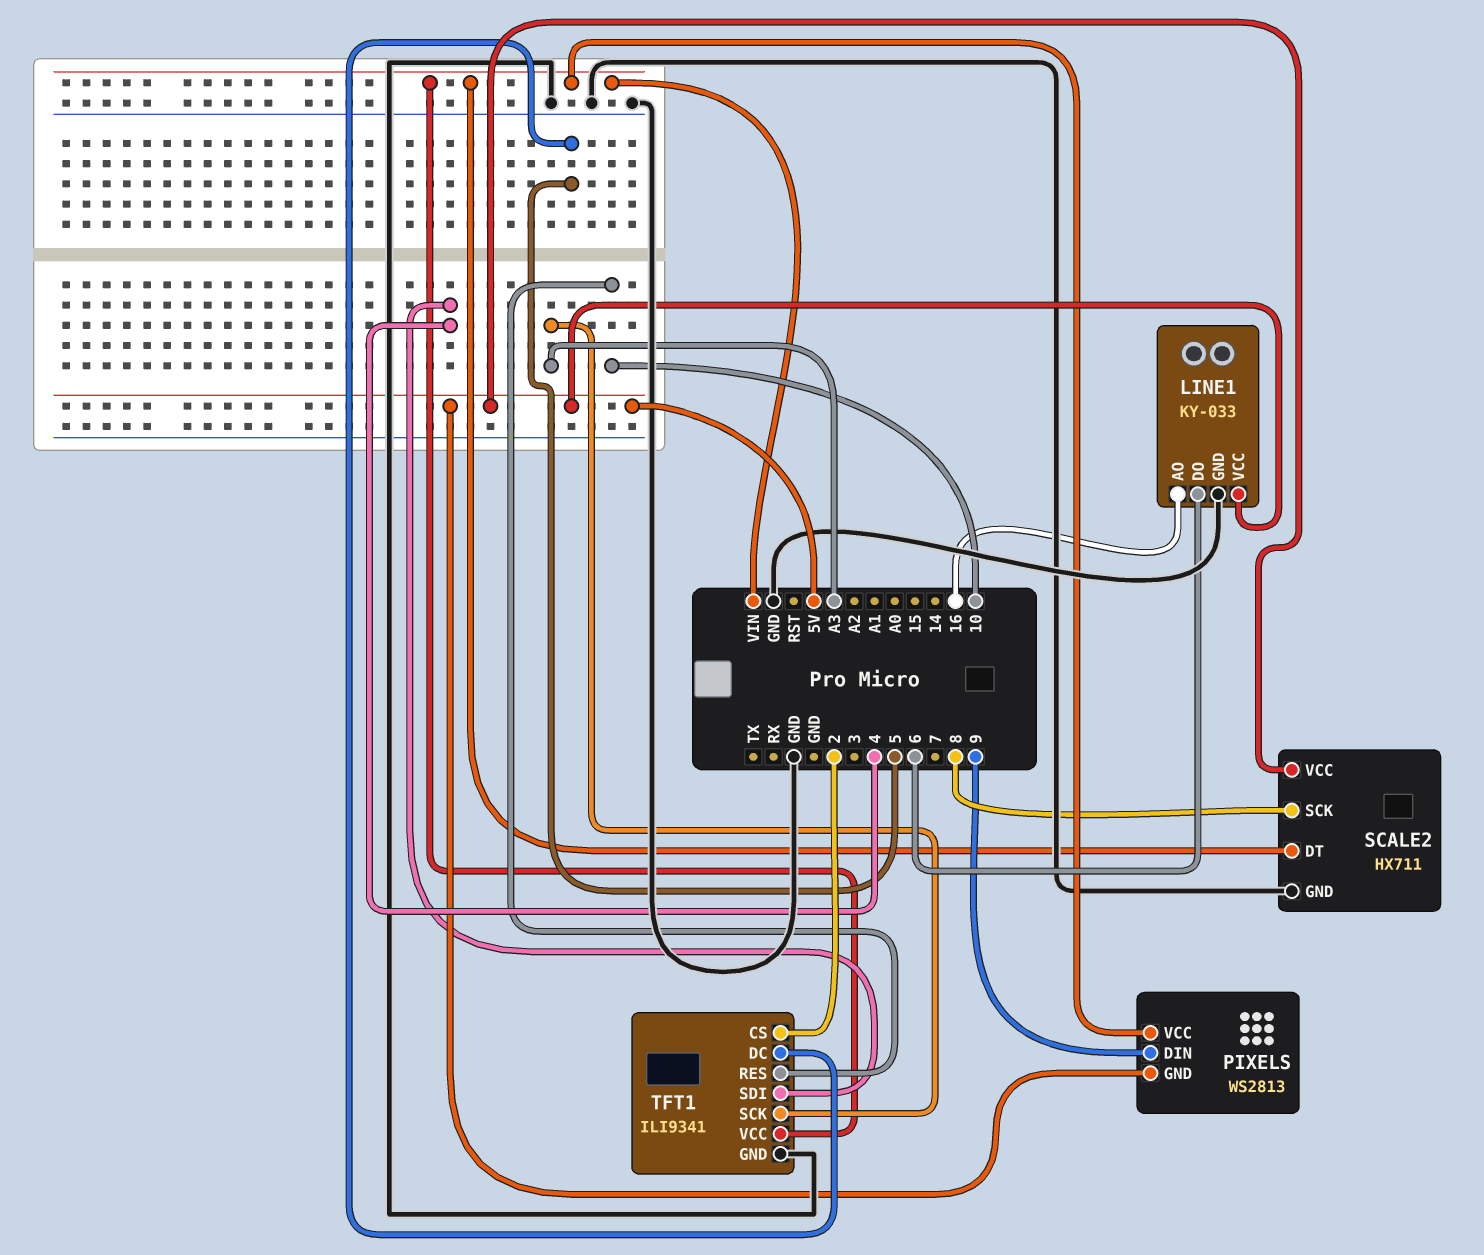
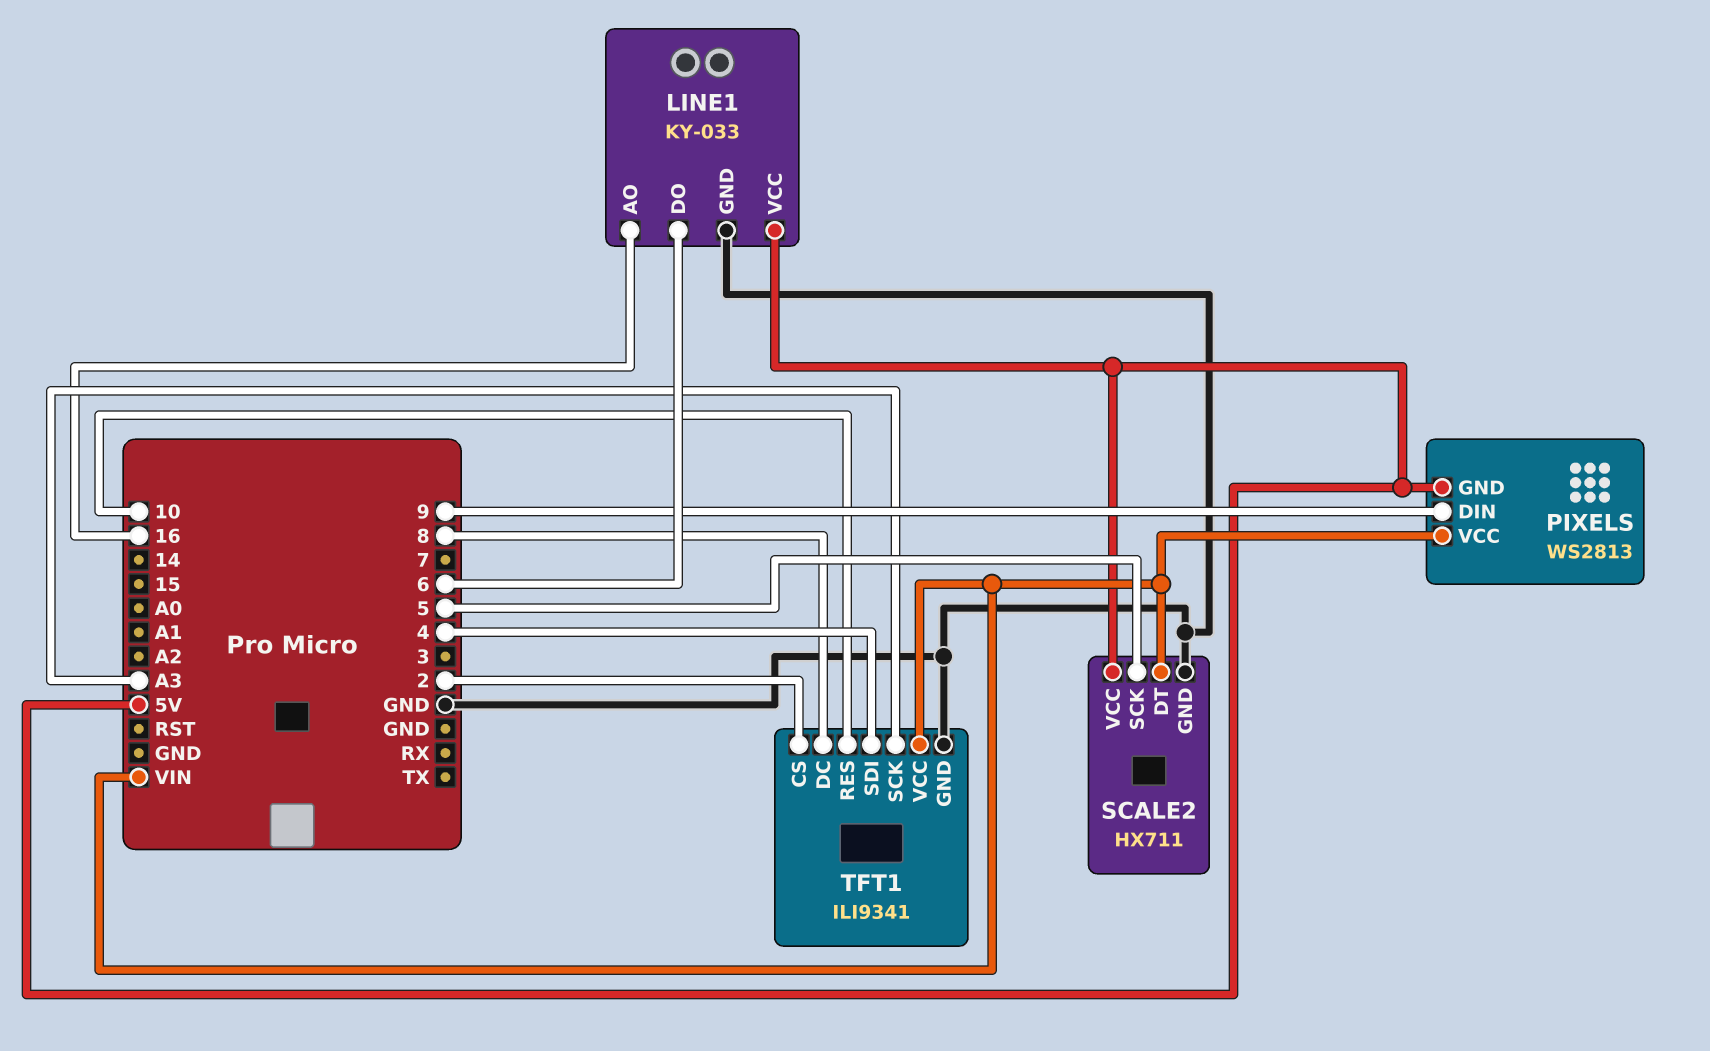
SCALE2 pin SCK: 8 -> 5
TFT1 pin DC: 5 -> 8

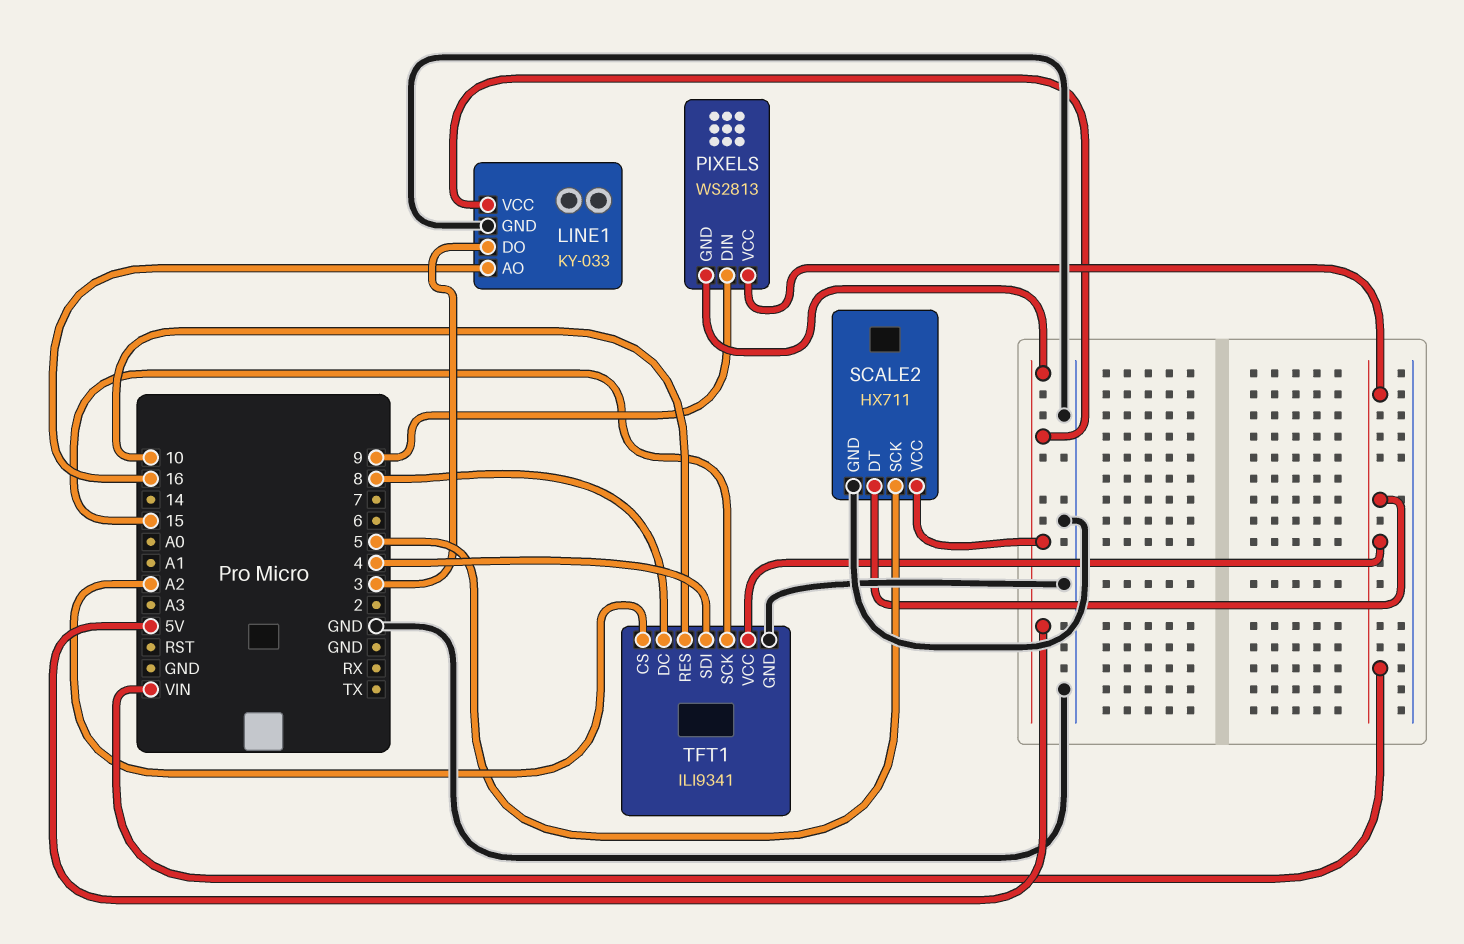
LINE1 pin DO: 6 -> 3
TFT1 pin CS: 2 -> A2
TFT1 pin SCK: A3 -> 15

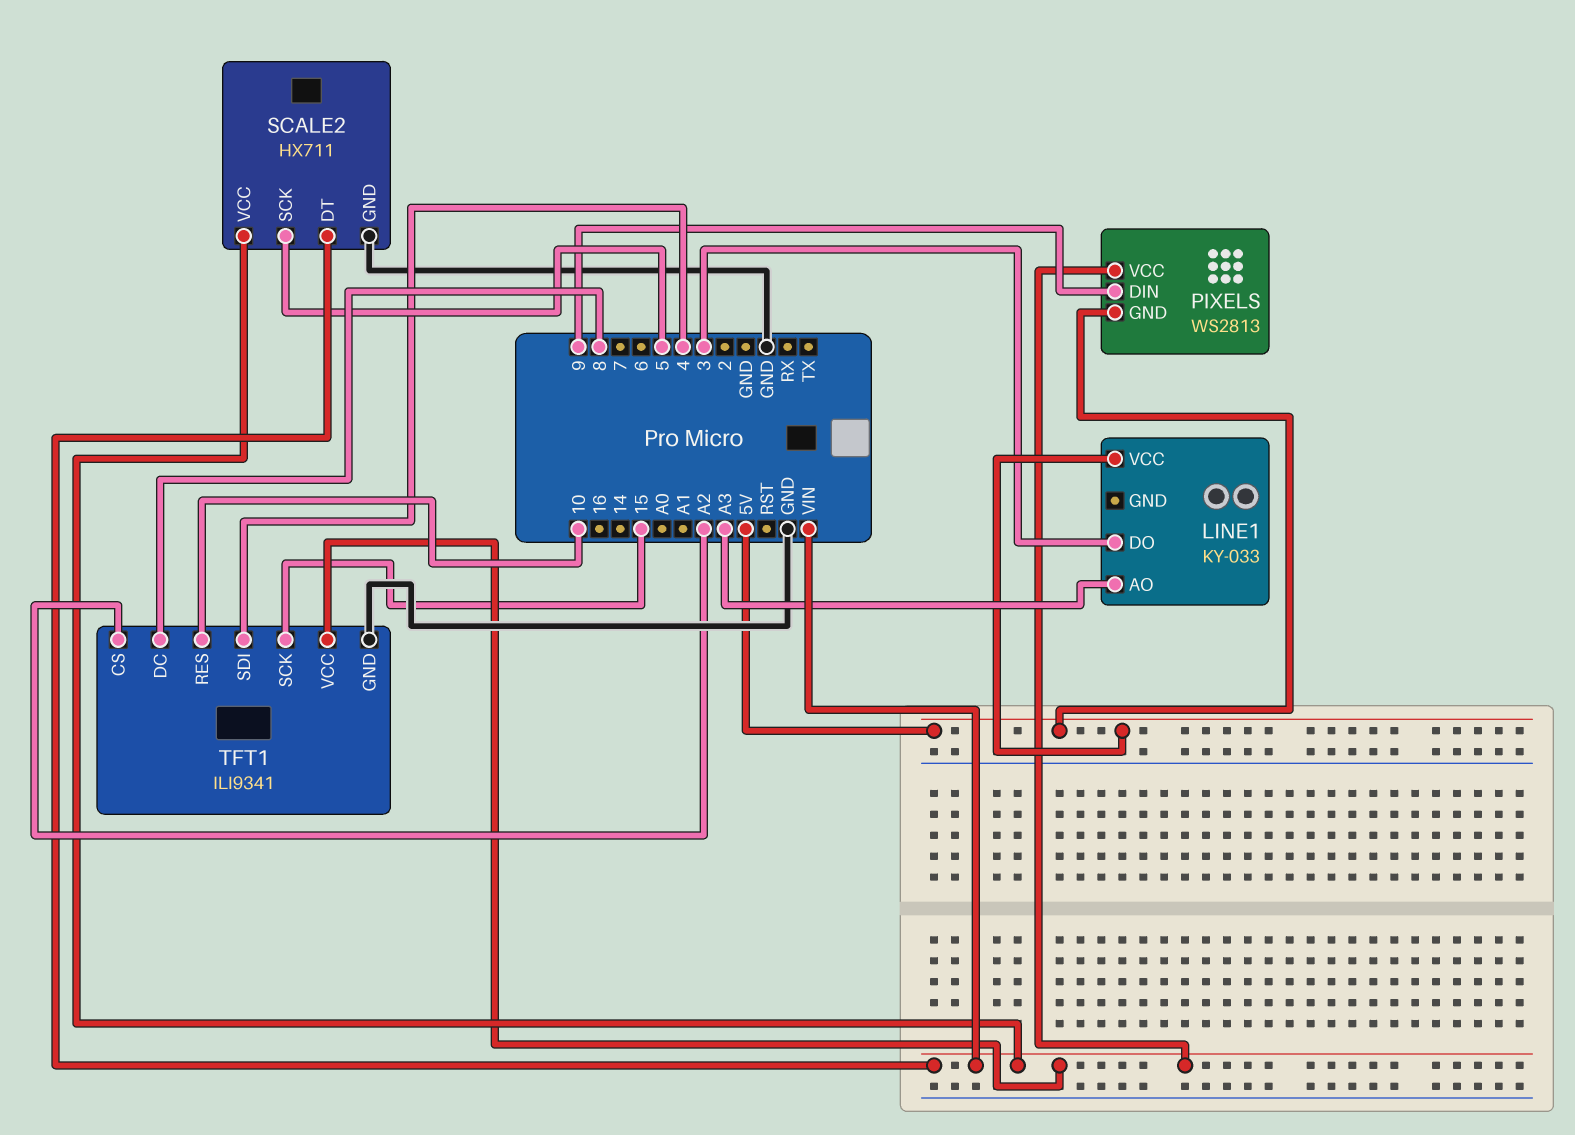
LINE1 pin AO: 16 -> A3
LINE1 pin GND: GND -> none
SCALE2 pin VCC: 5V -> VIN

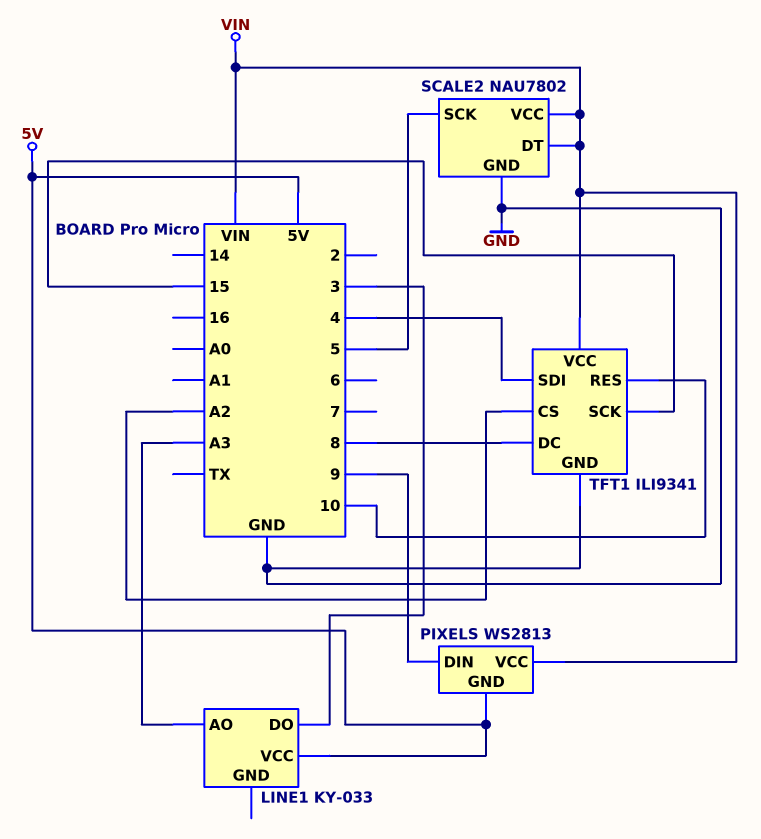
SCALE2: HX711 -> NAU7802

